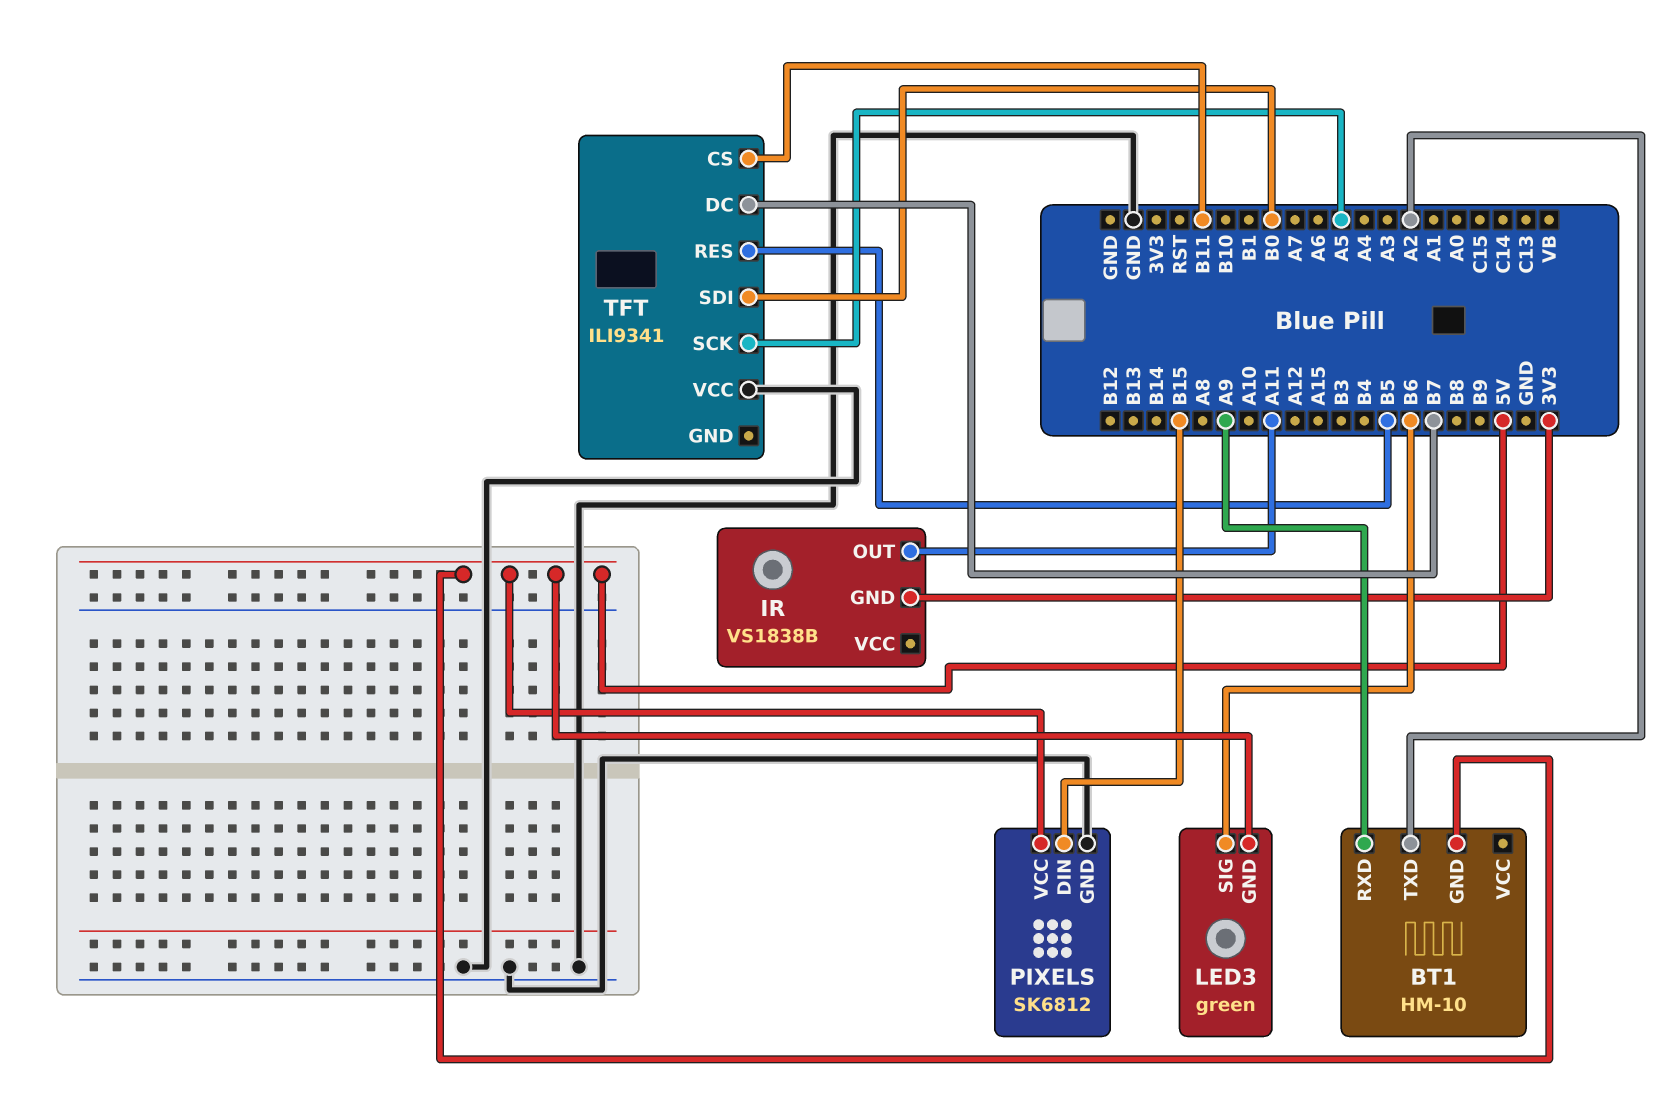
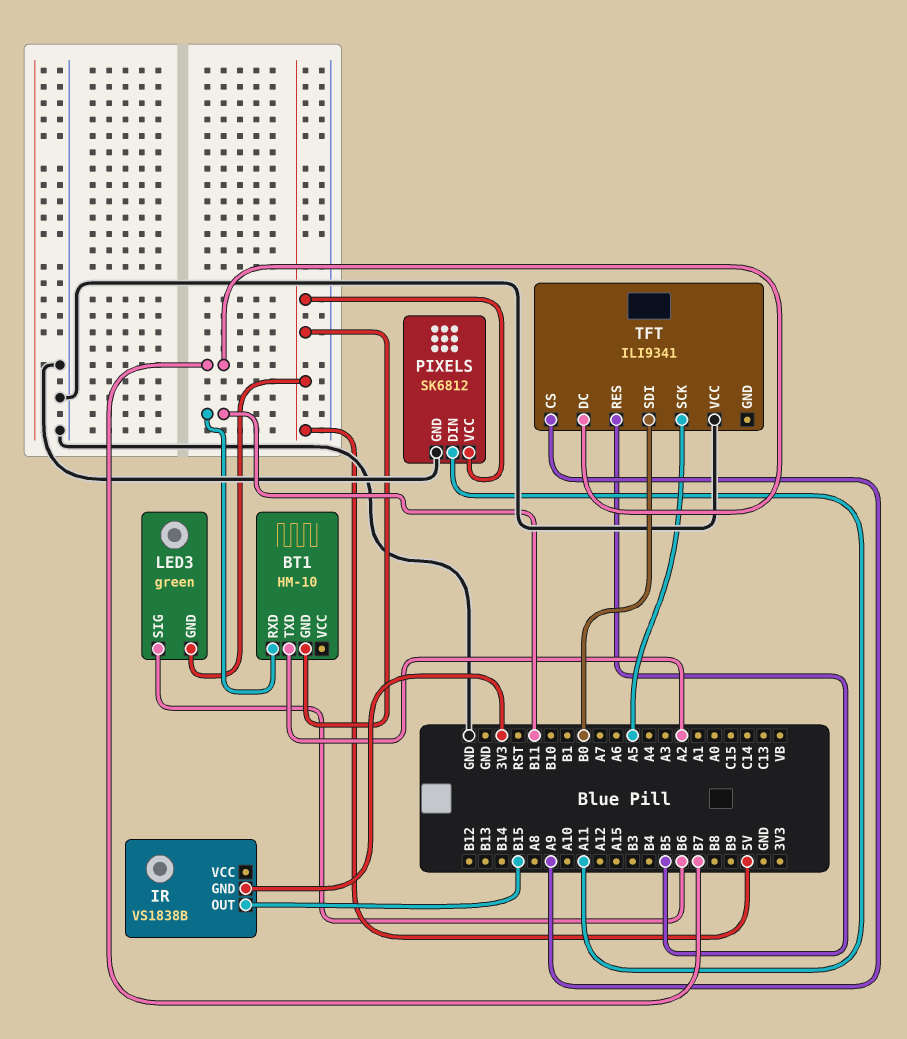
BT1 pin RXD: A9 -> B11
IR pin OUT: A11 -> B15
PIXELS pin DIN: B15 -> A11
TFT pin CS: B11 -> A9

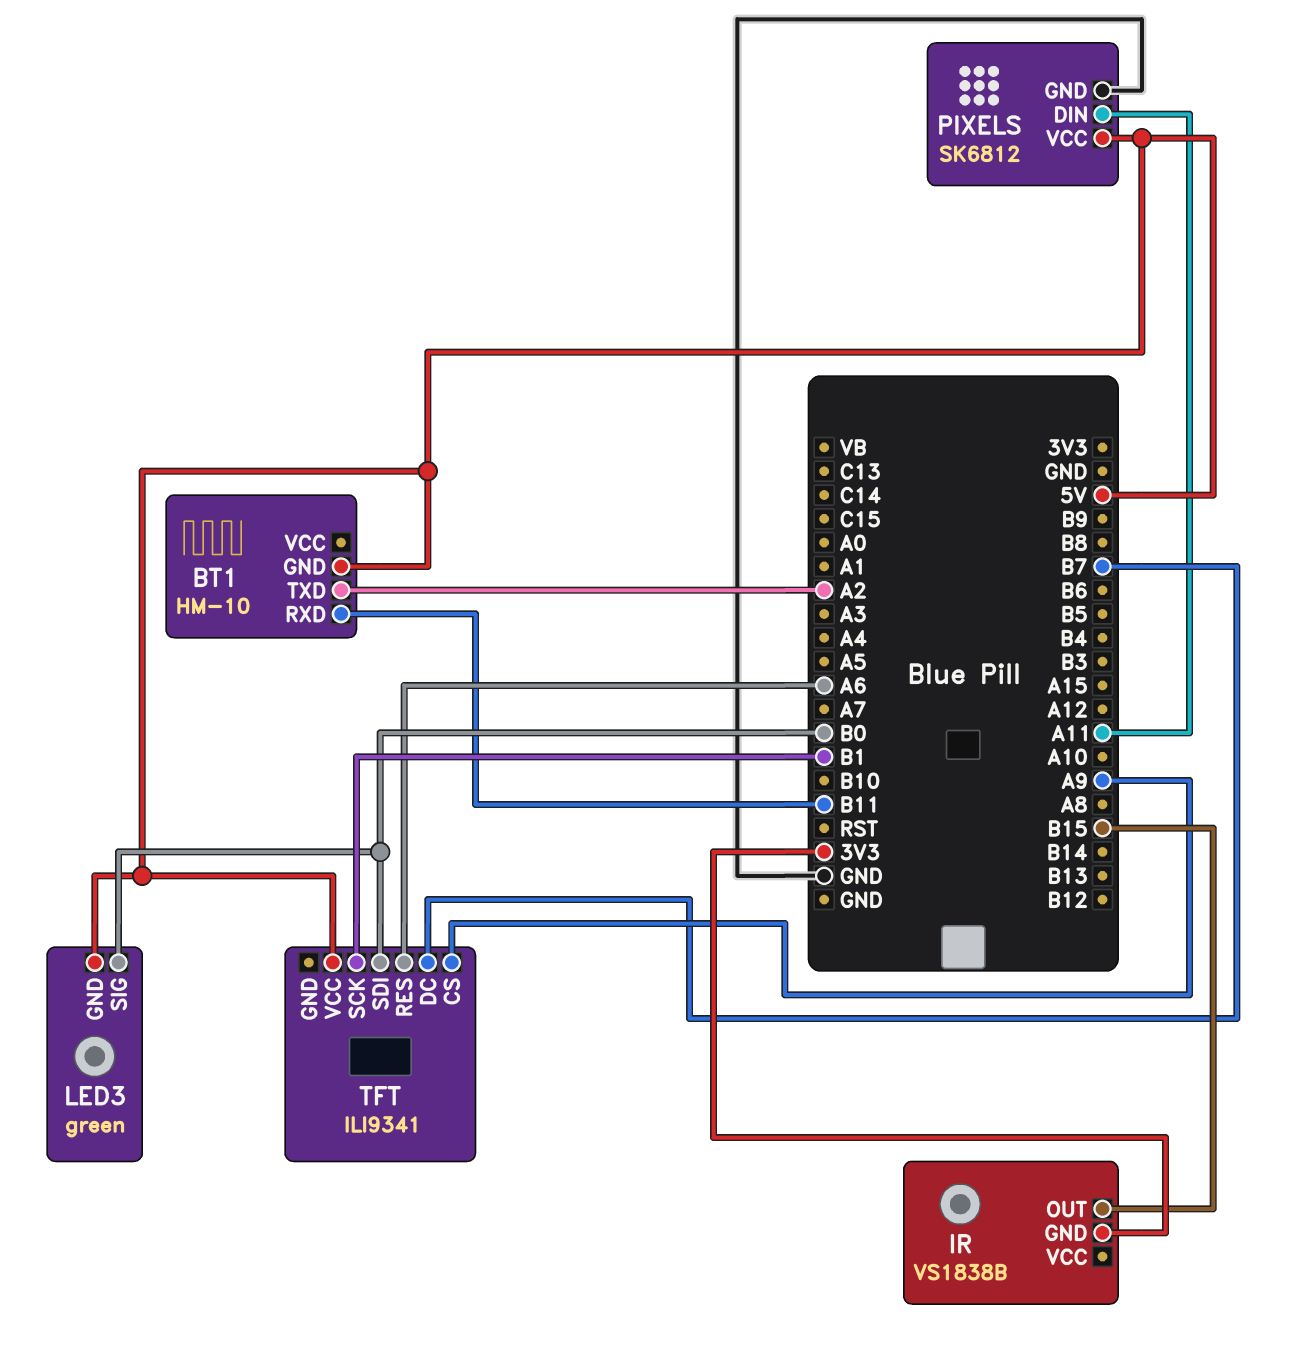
LED3 pin SIG: B6 -> B0
TFT pin RES: B5 -> A6
TFT pin SCK: A5 -> B1
TFT pin VCC: GND -> 5V

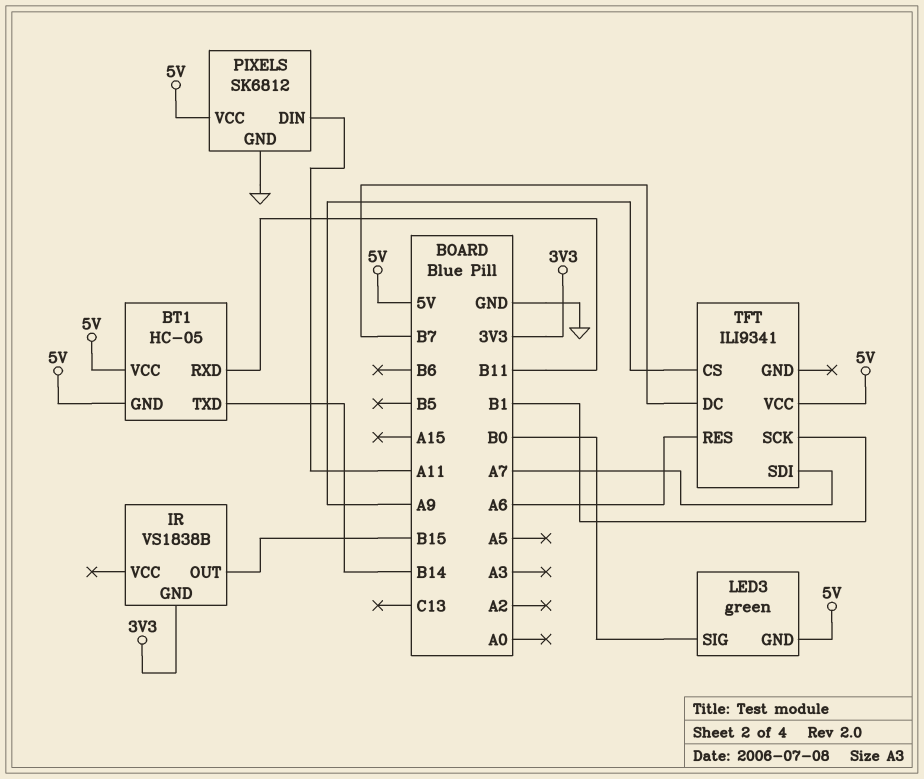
BT1: HM-10 -> HC-05
BT1 pin TXD: A2 -> B14
BT1 pin VCC: none -> 5V
TFT pin SDI: B0 -> A7

